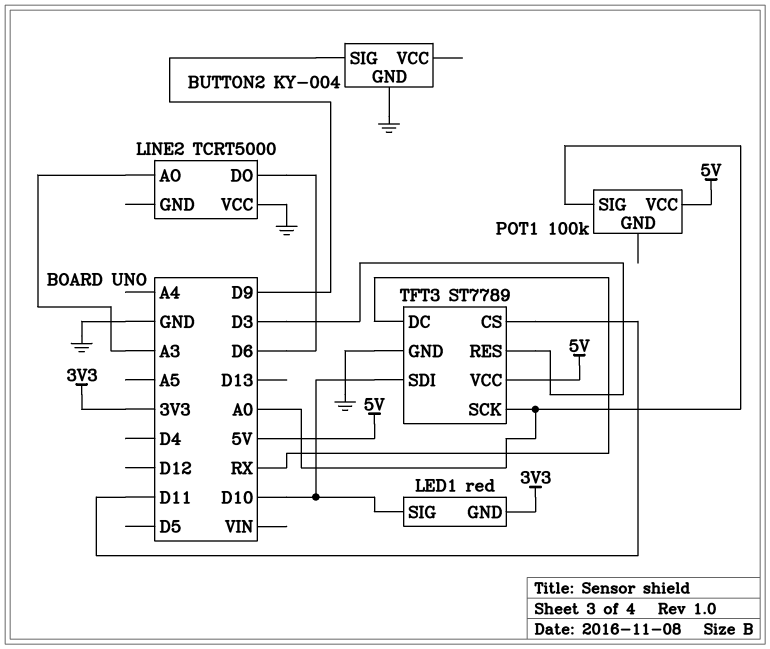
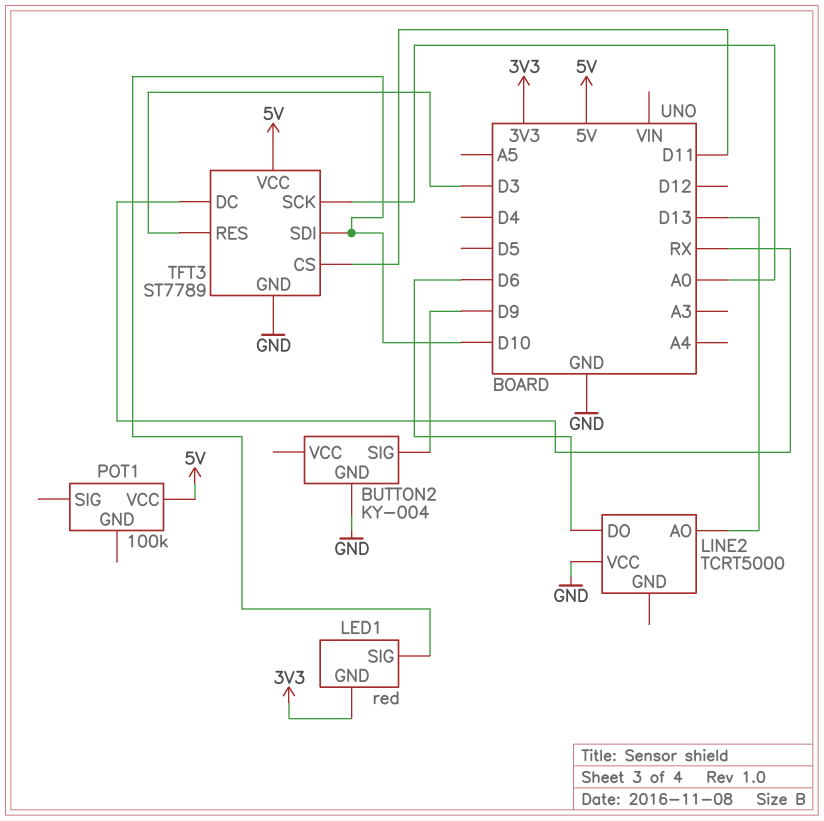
LINE2 pin AO: A3 -> D13
POT1 pin SIG: A0 -> none

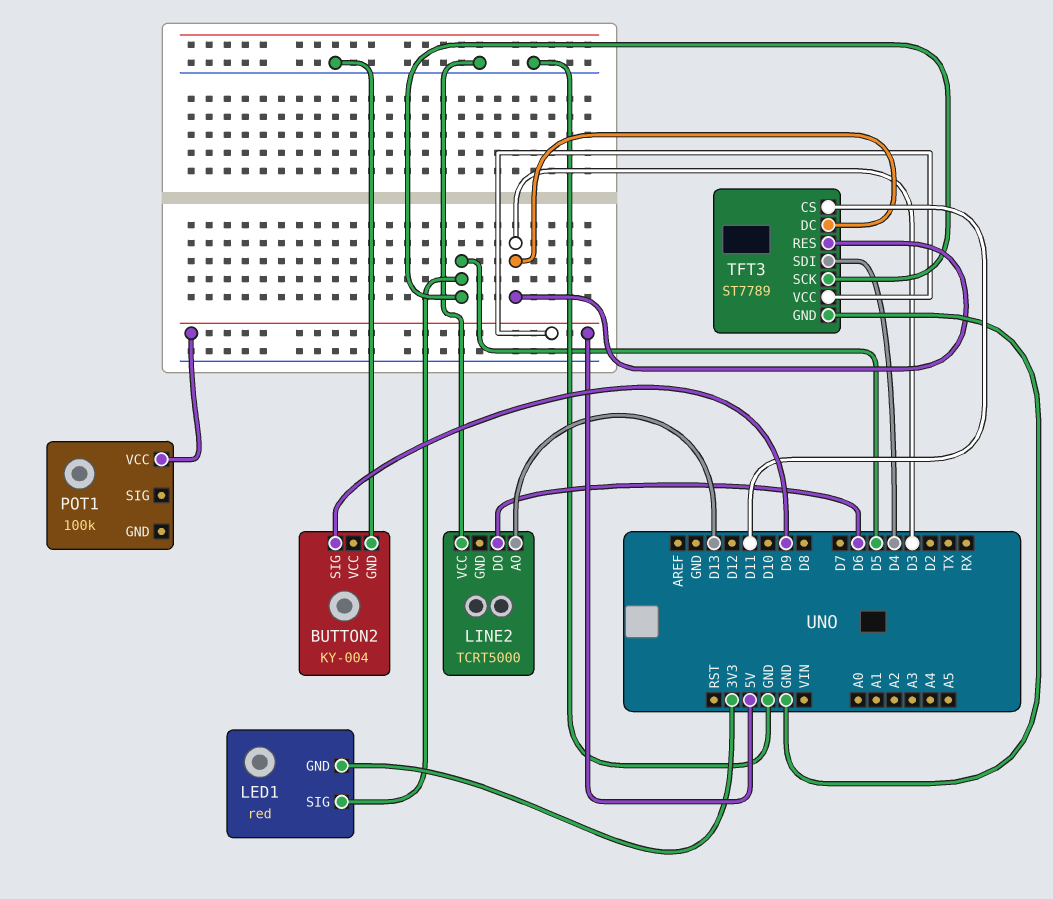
LED1 pin SIG: D10 -> D5
TFT3 pin DC: RX -> D3
TFT3 pin SCK: A0 -> D5
TFT3 pin SDI: D10 -> D4

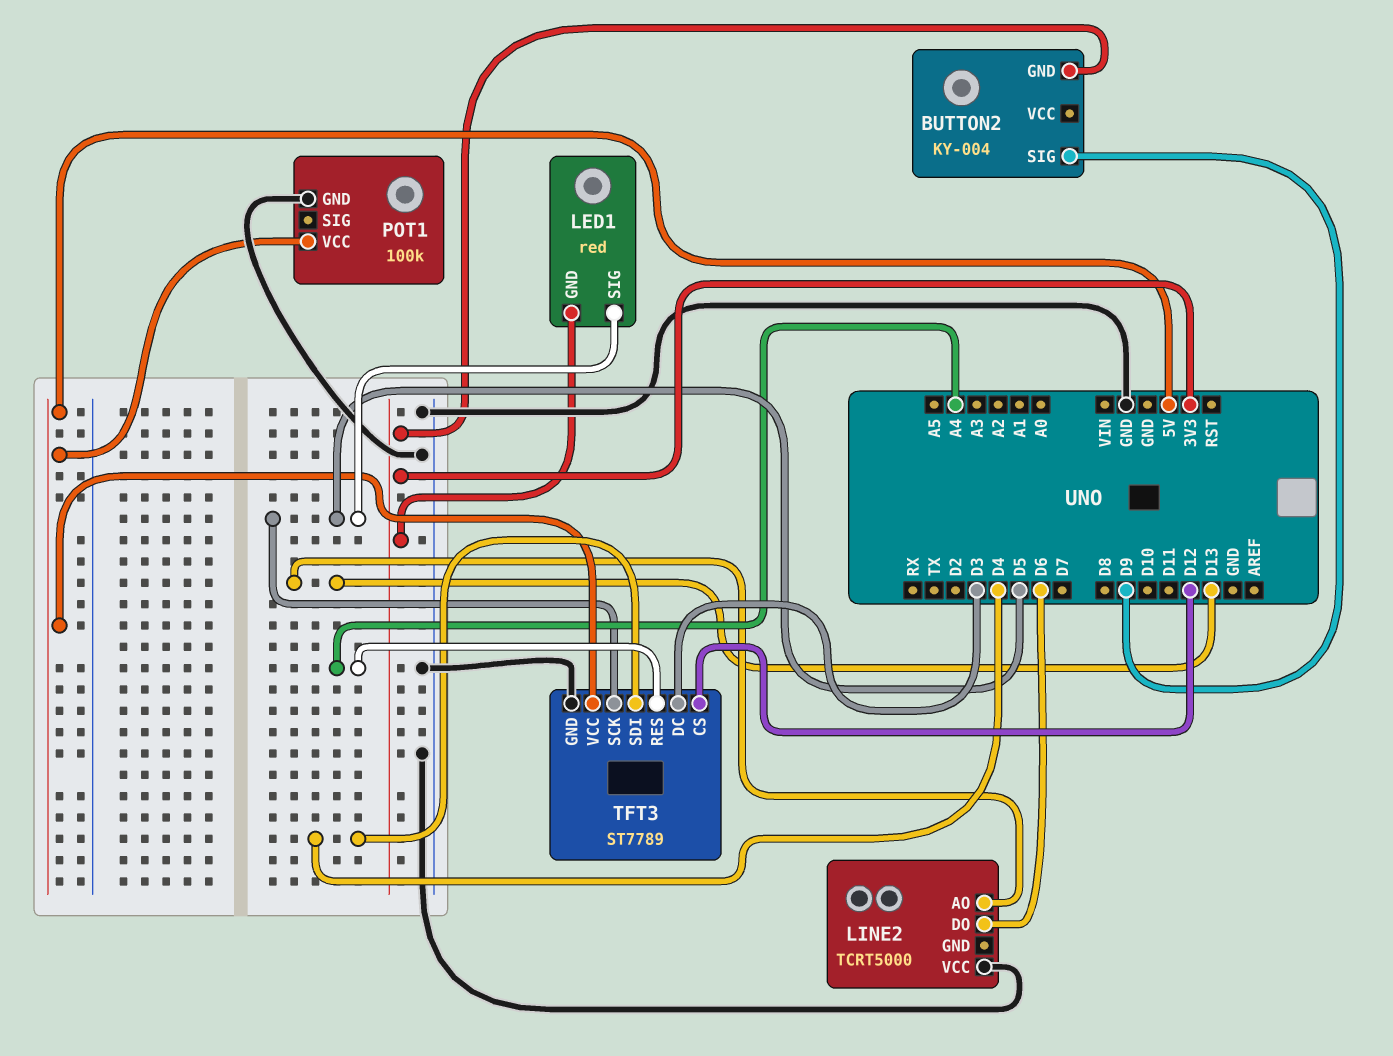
BUTTON2 pin GND: GND -> 3V3
POT1 pin GND: none -> GND
TFT3 pin CS: D11 -> D12
TFT3 pin RES: D3 -> A4

